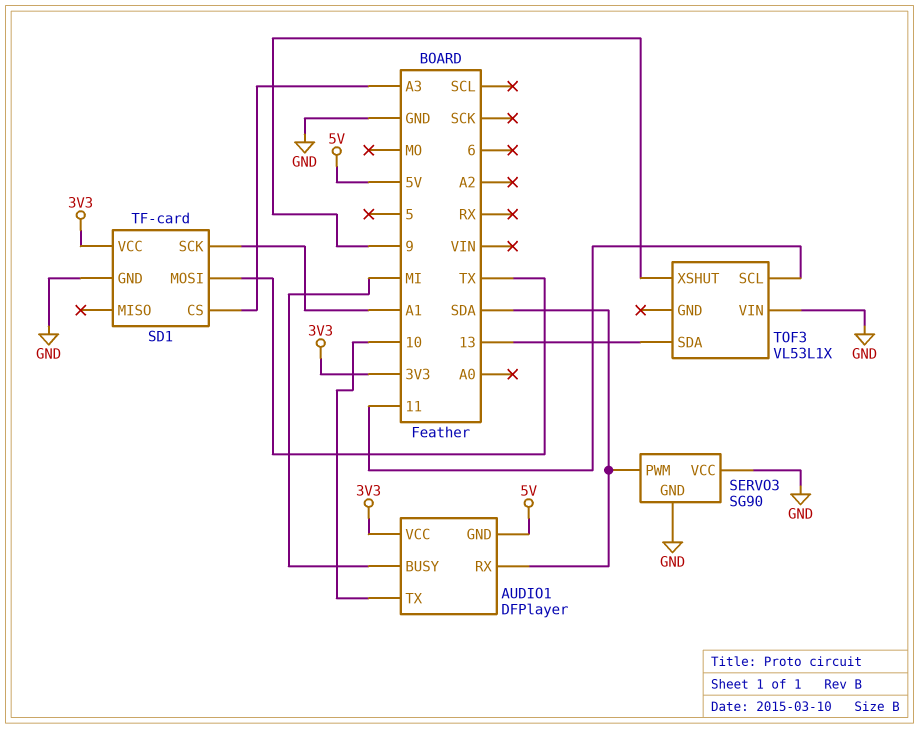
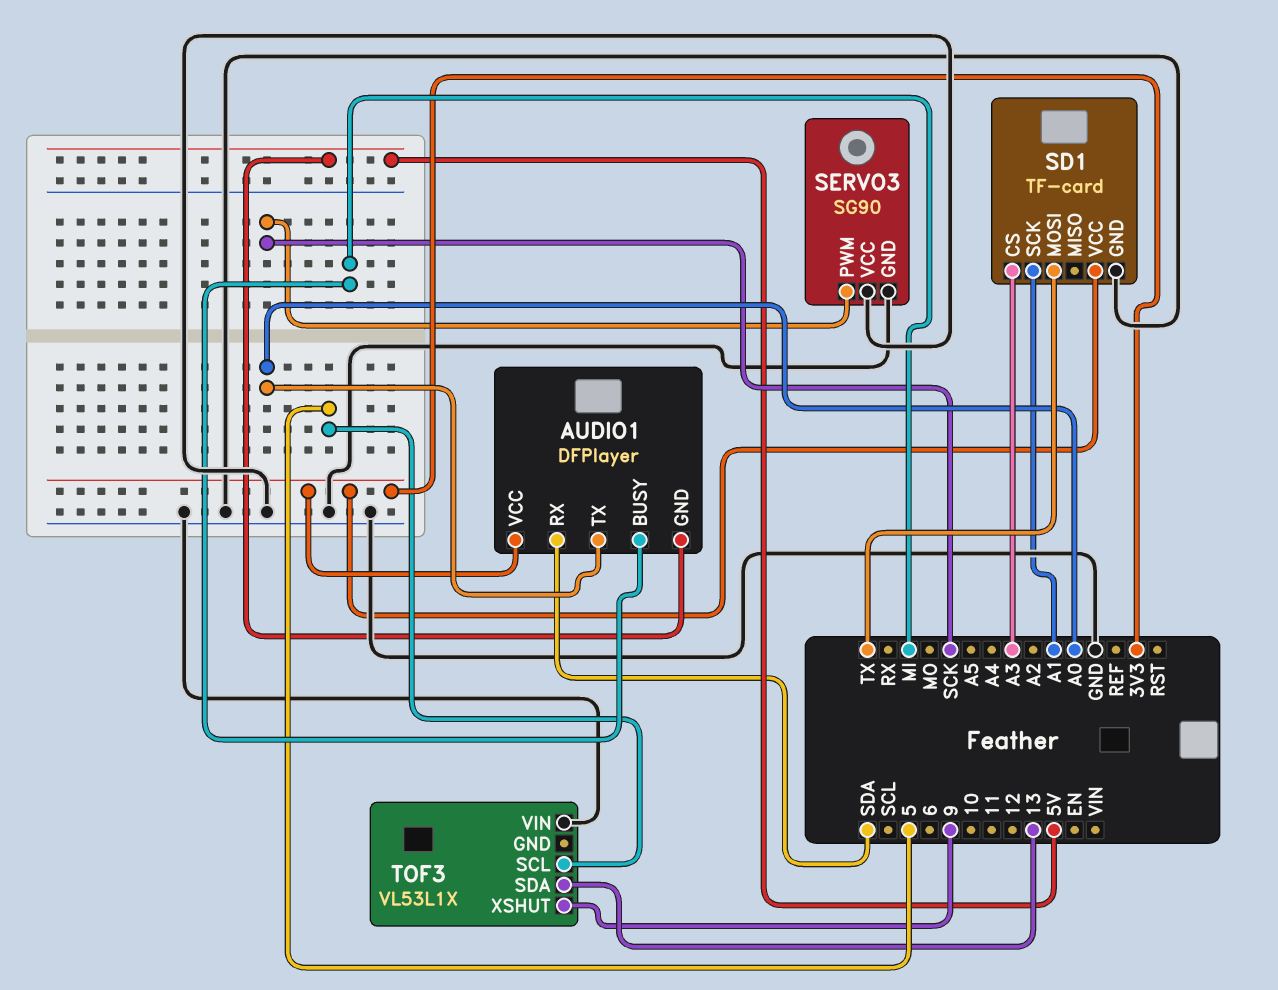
AUDIO1 pin TX: 10 -> A0
SERVO3 pin PWM: SDA -> SCK
TOF3 pin SCL: 11 -> 5

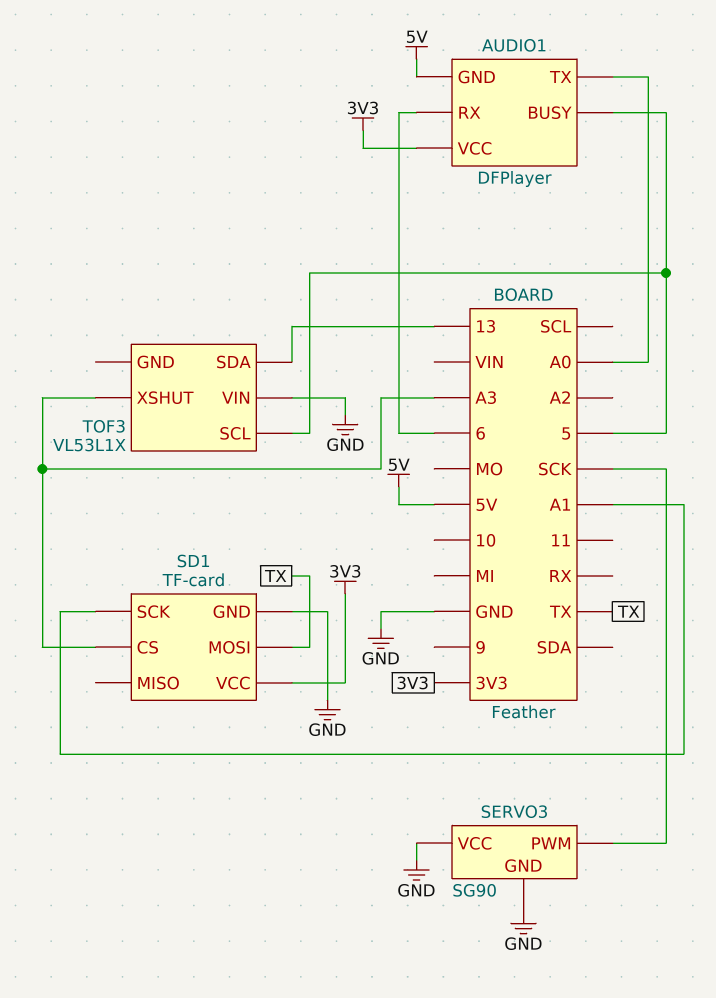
AUDIO1 pin BUSY: MI -> 5
AUDIO1 pin RX: SDA -> 6
TOF3 pin XSHUT: 9 -> A3

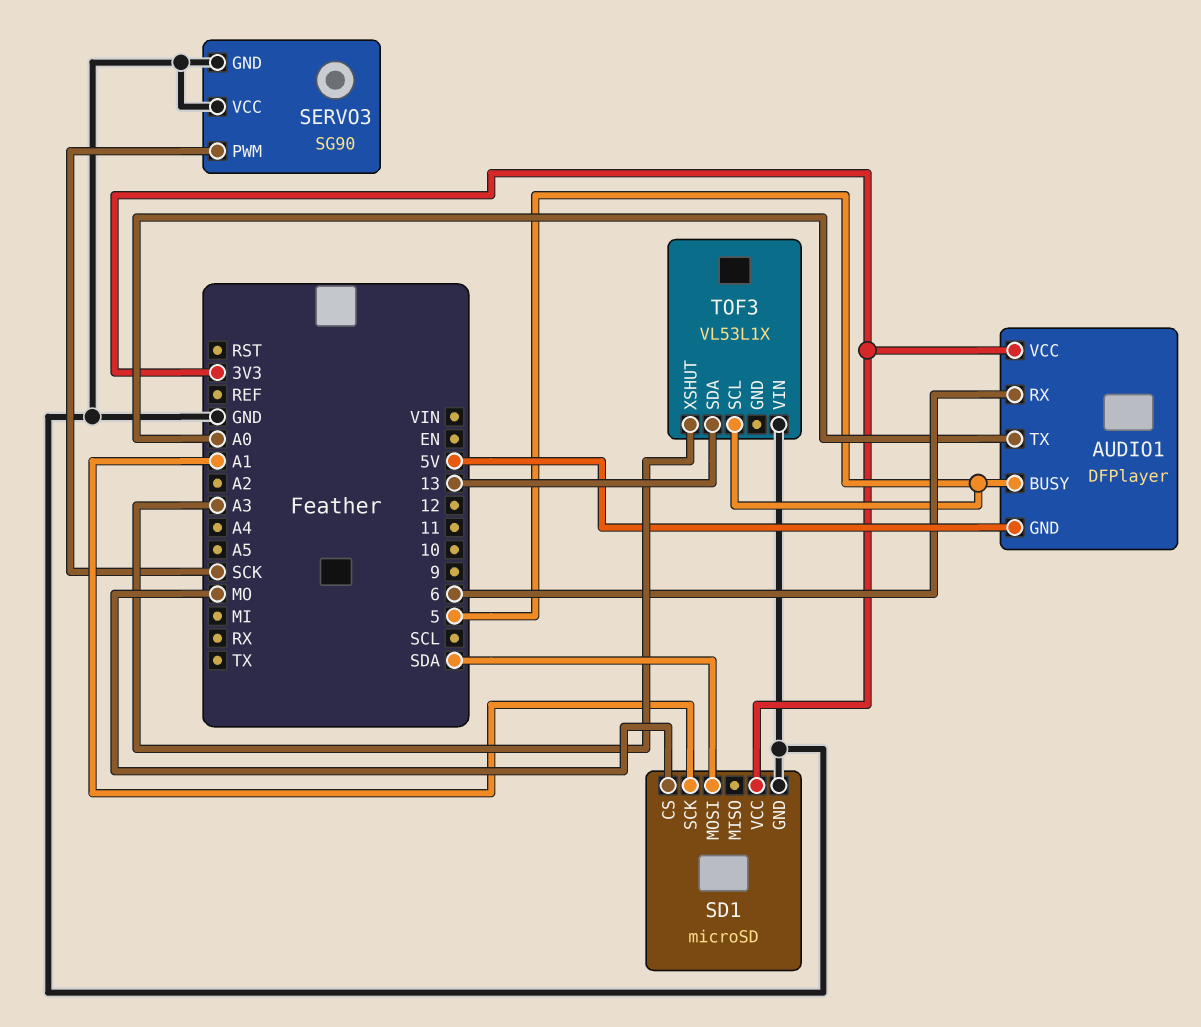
SD1: TF-card -> microSD
SD1 pin CS: A3 -> MO
SD1 pin MOSI: TX -> SDA

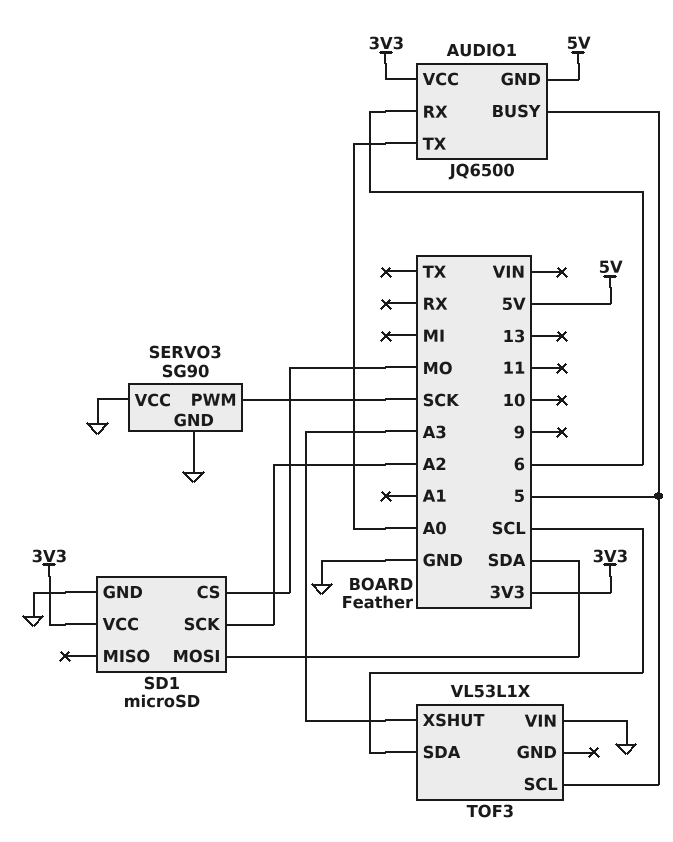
AUDIO1: DFPlayer -> JQ6500
SD1 pin SCK: A1 -> A2
TOF3 pin SDA: 13 -> SCL

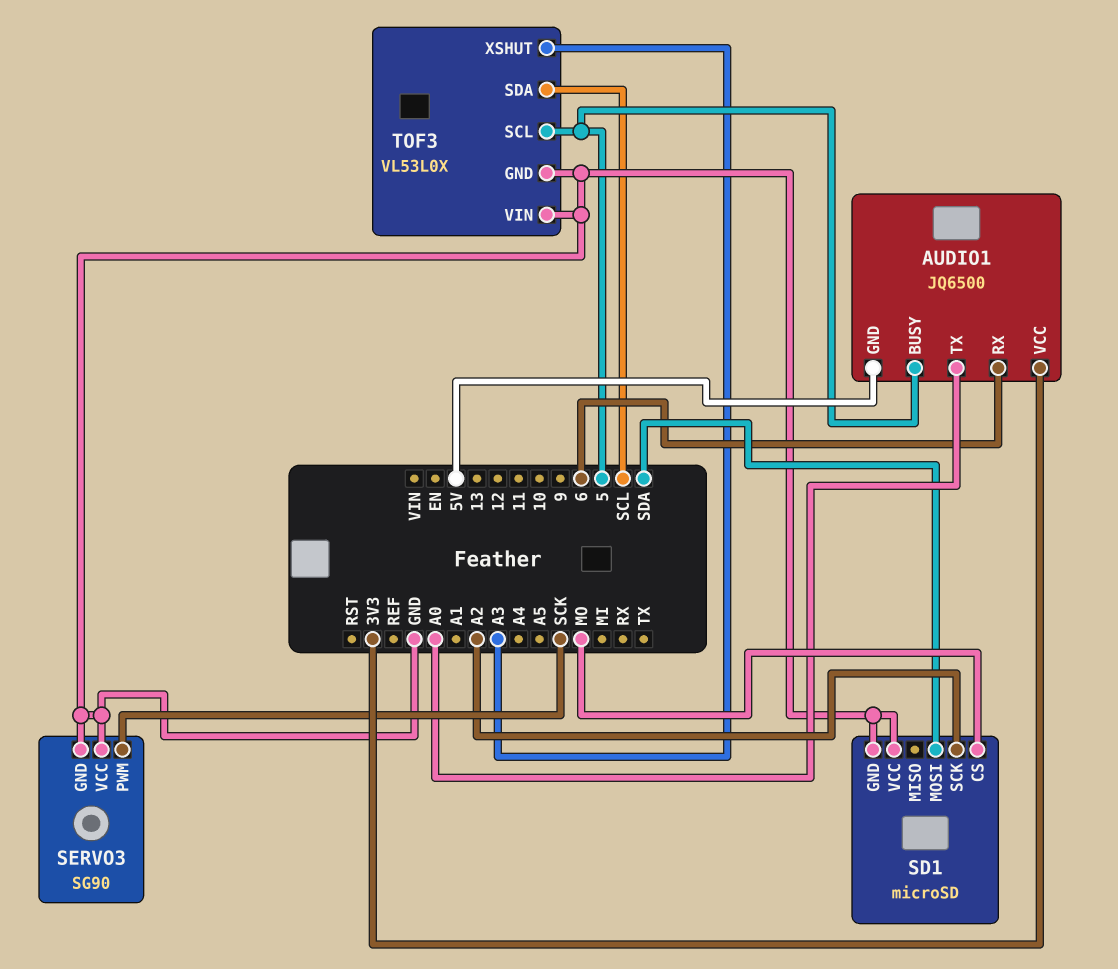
SD1 pin VCC: 3V3 -> GND
TOF3: VL53L1X -> VL53L0X
TOF3 pin GND: none -> GND

